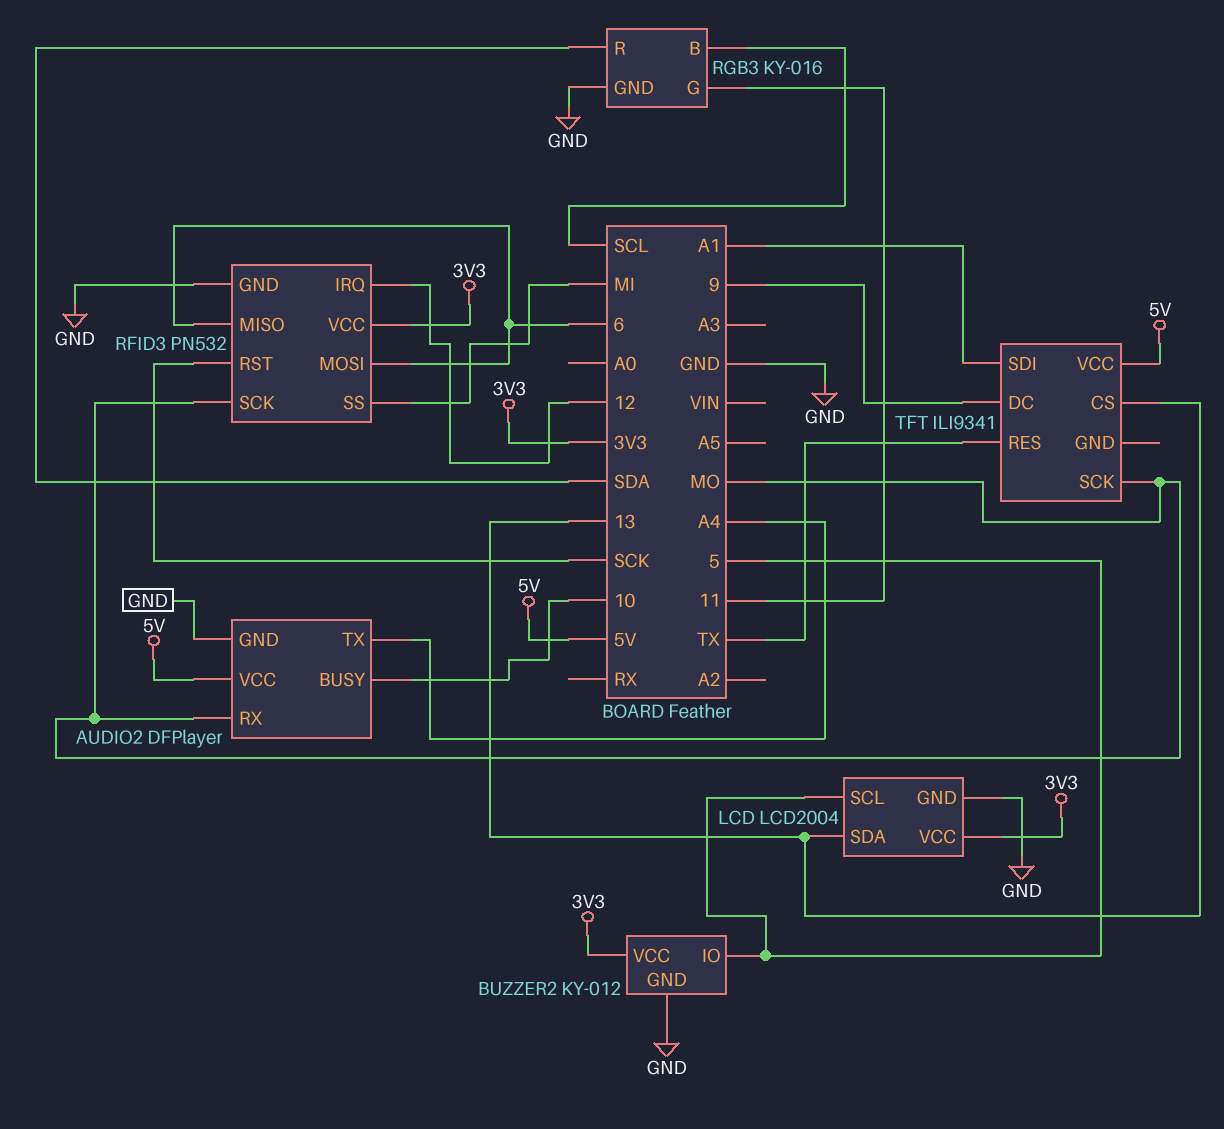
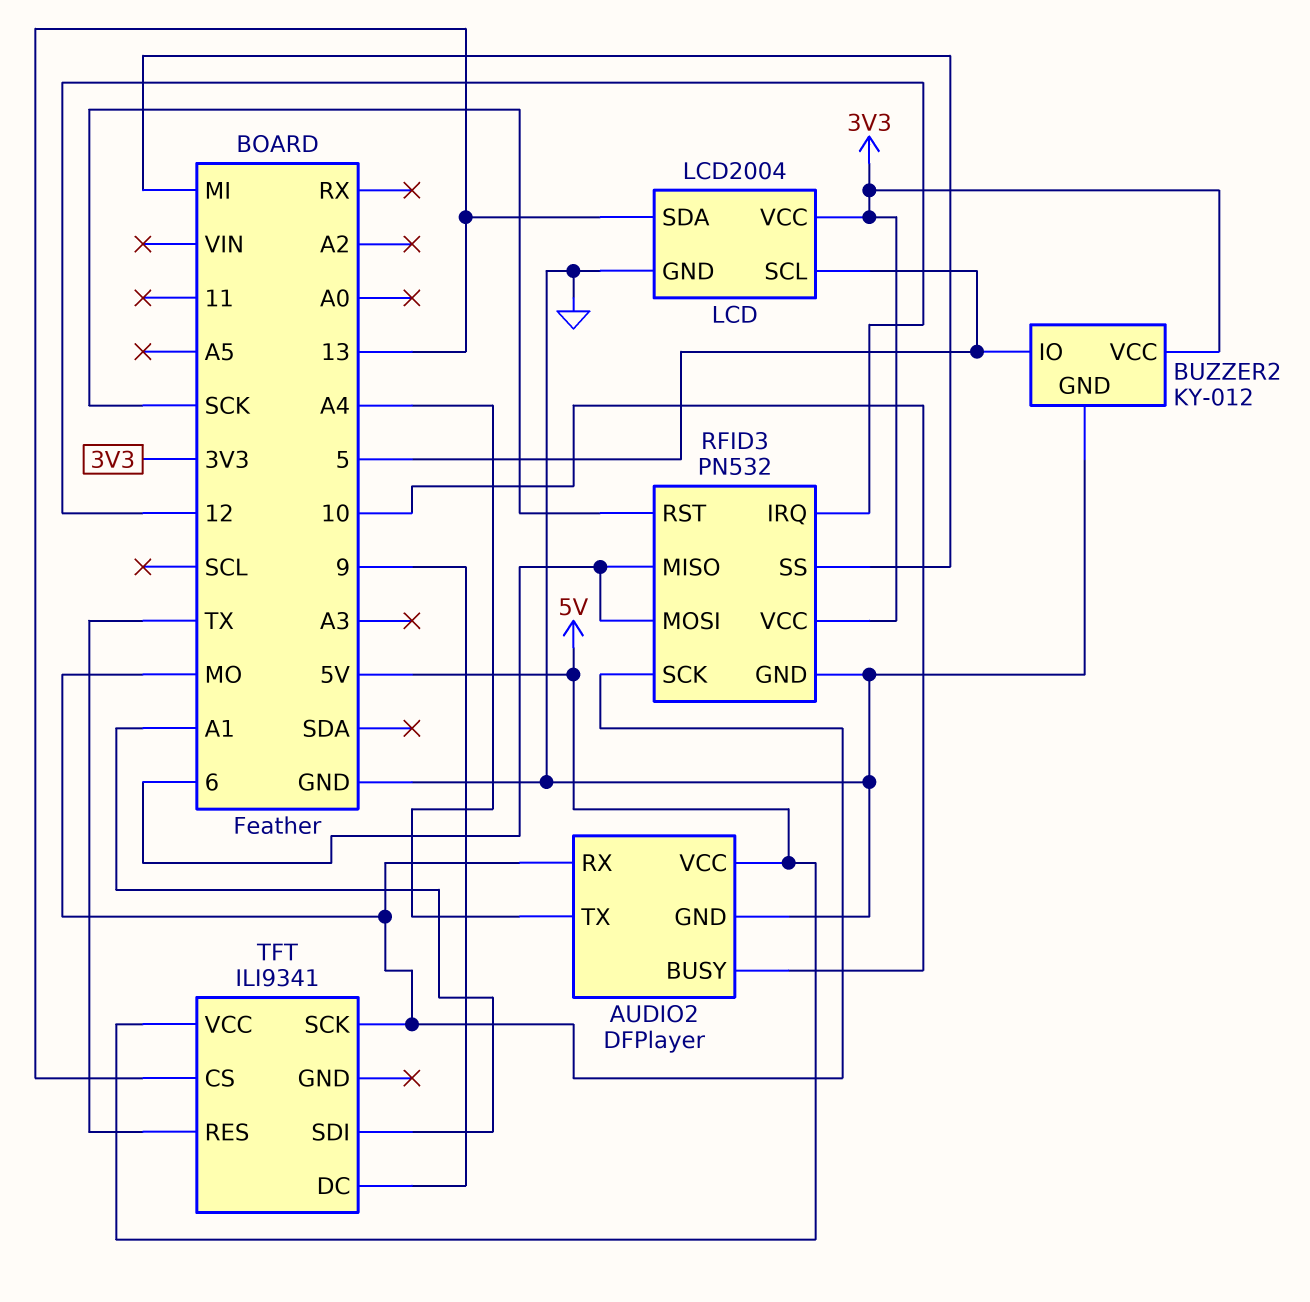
RGB3: KY-016 -> none
RGB3 pin B: SCL -> none
RGB3 pin G: 11 -> none
RGB3 pin GND: GND -> none
RGB3 pin R: SDA -> none

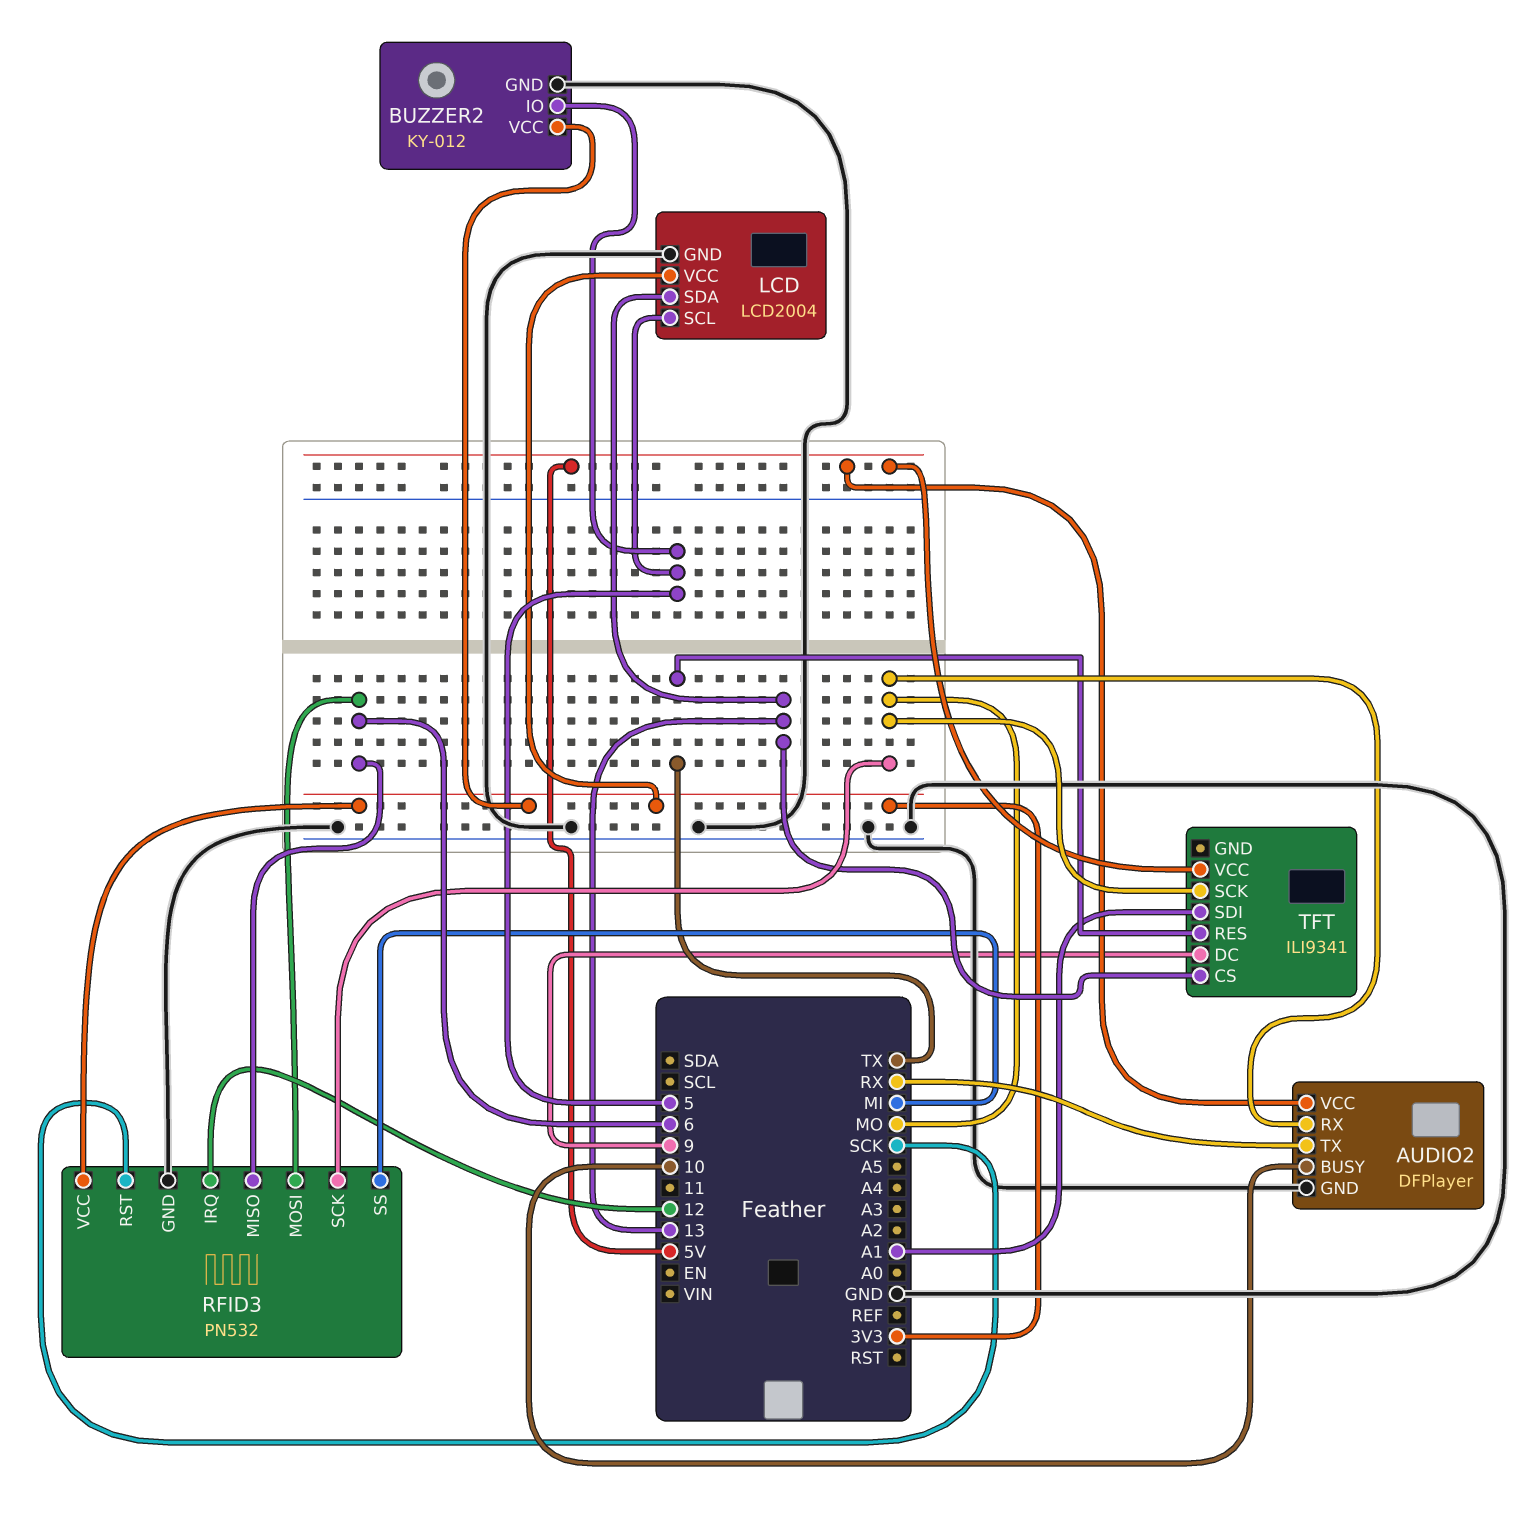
AUDIO2 pin TX: A4 -> RX

